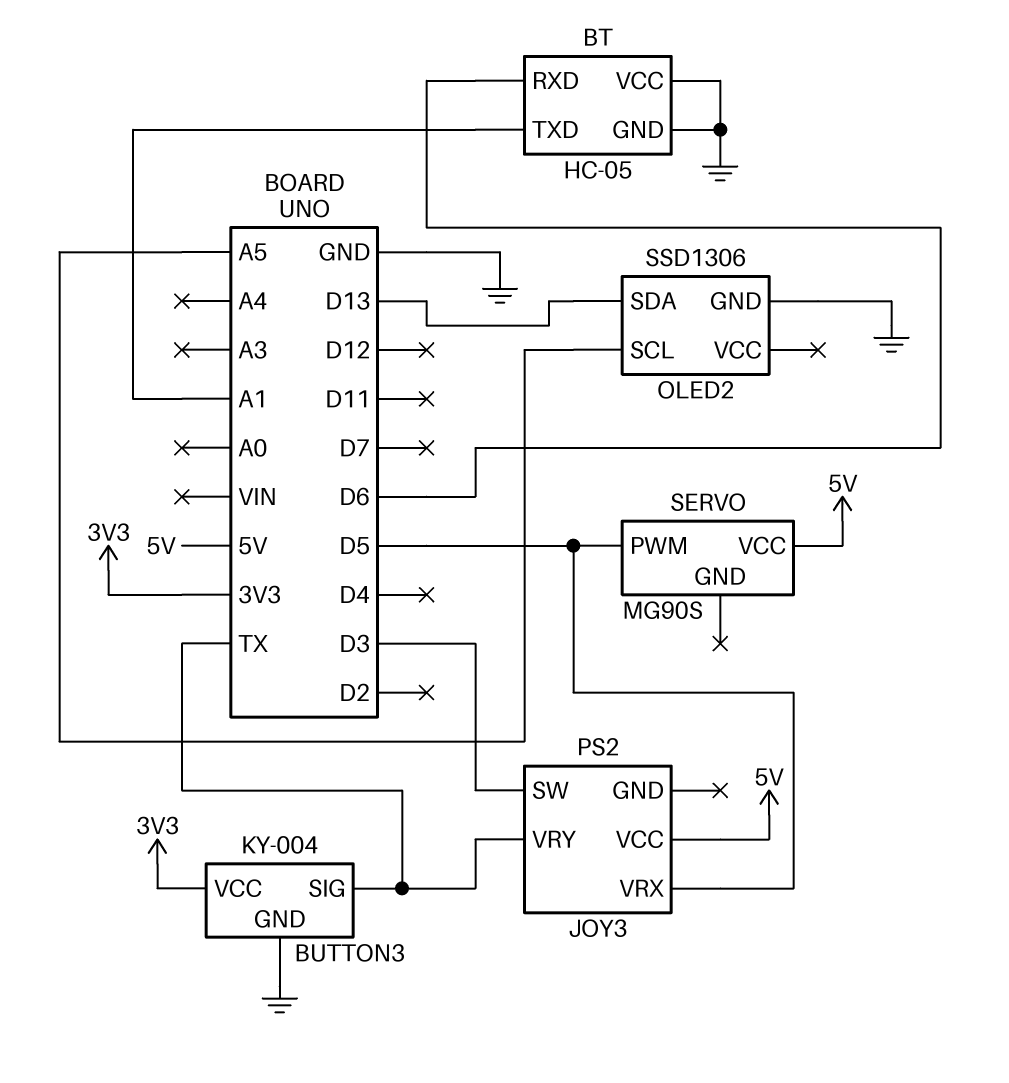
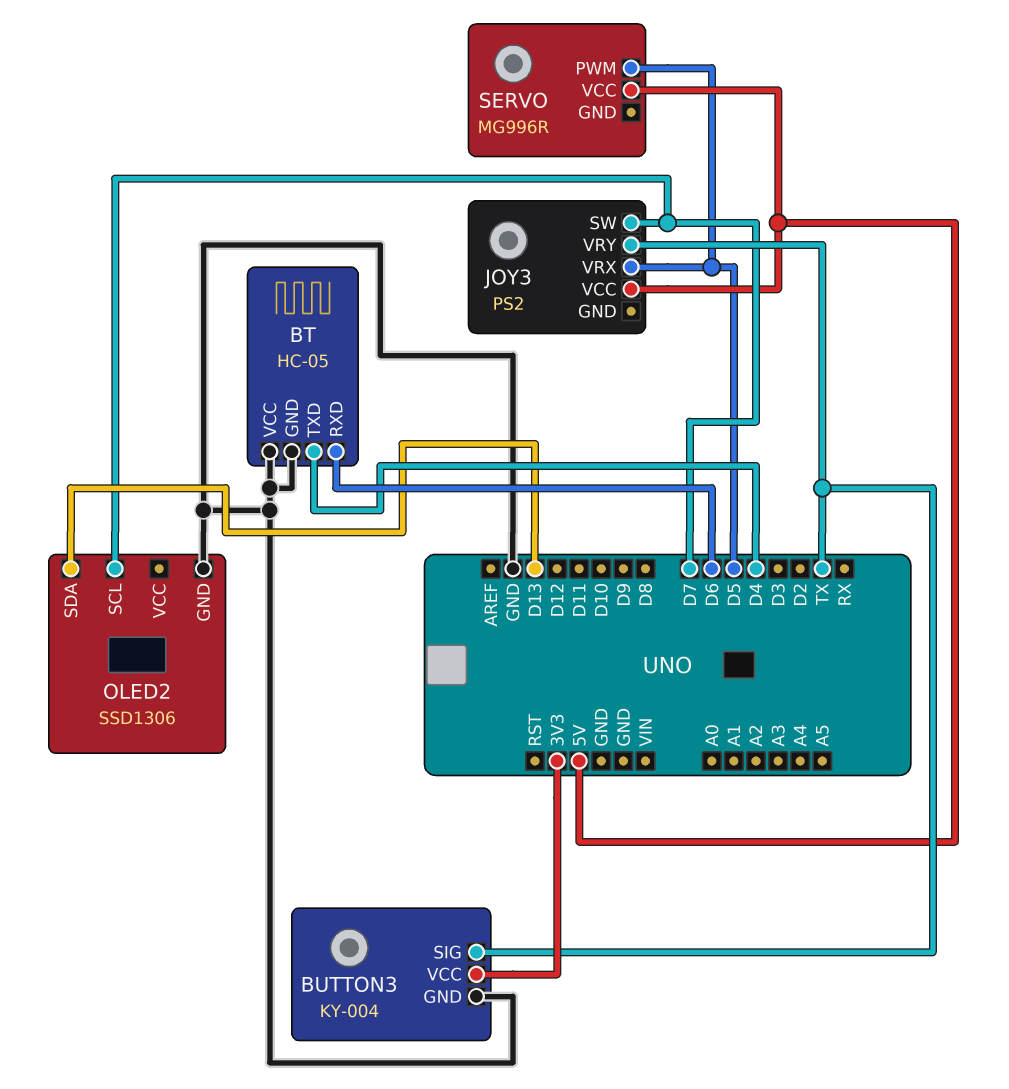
BT pin TXD: A1 -> D4
JOY3 pin SW: D3 -> D7
OLED2 pin SCL: A5 -> D7
SERVO: MG90S -> MG996R

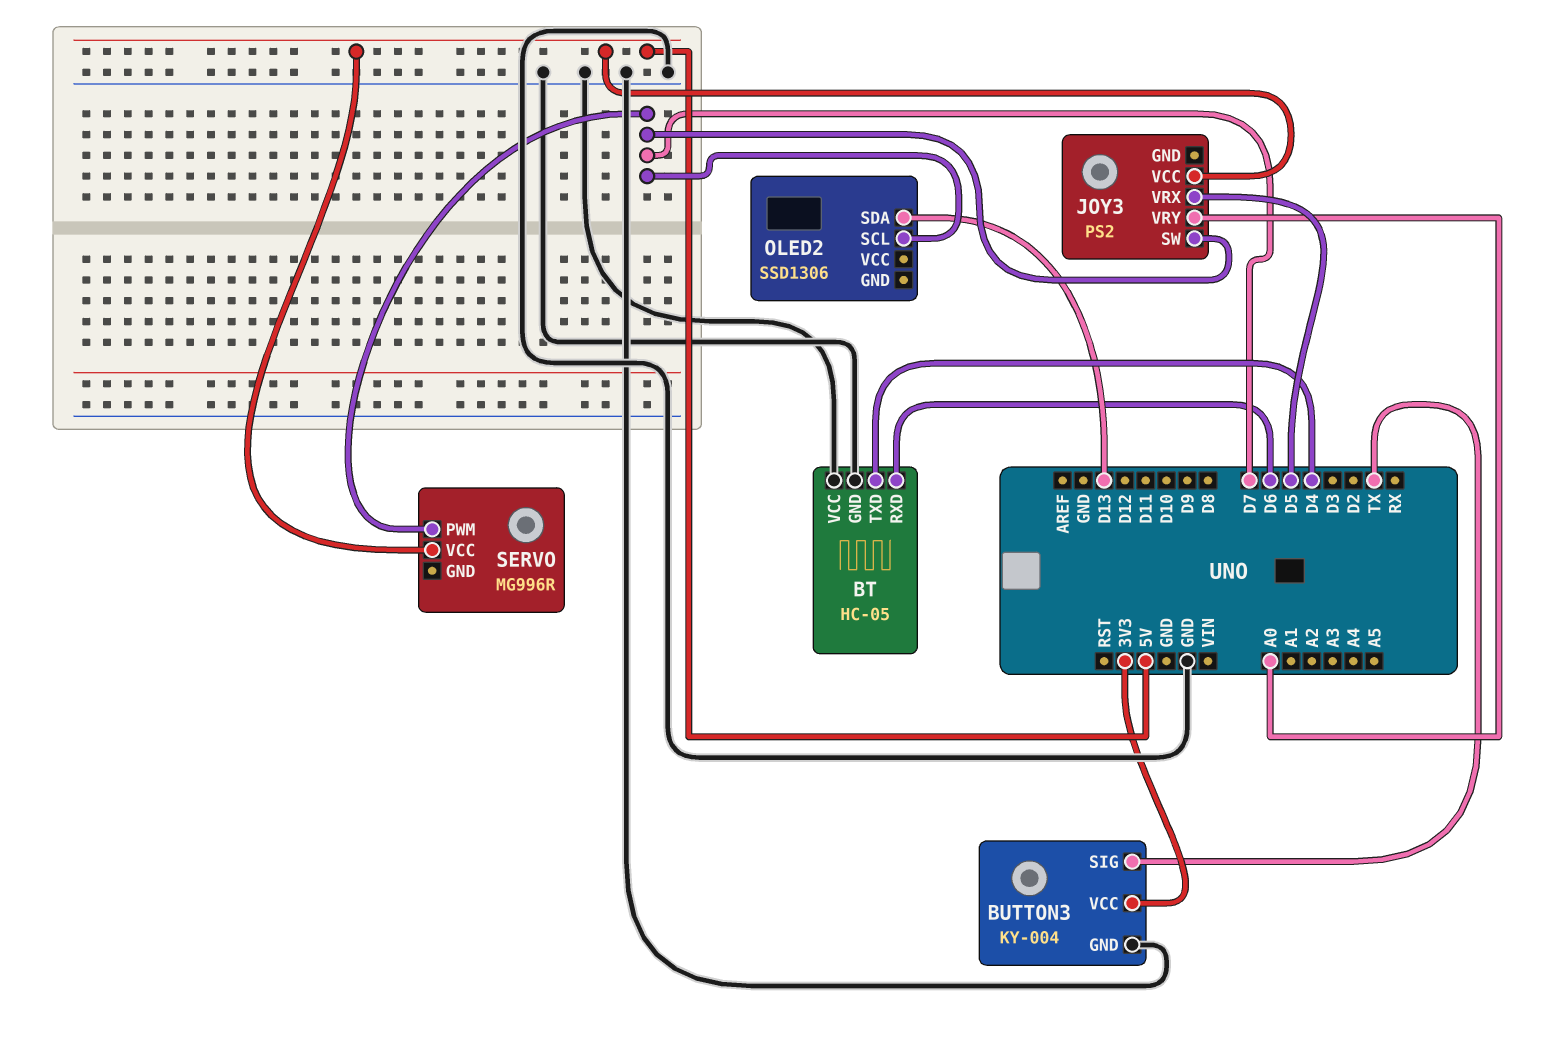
JOY3 pin VRY: TX -> A0
OLED2 pin GND: GND -> none
SERVO pin PWM: D5 -> D7

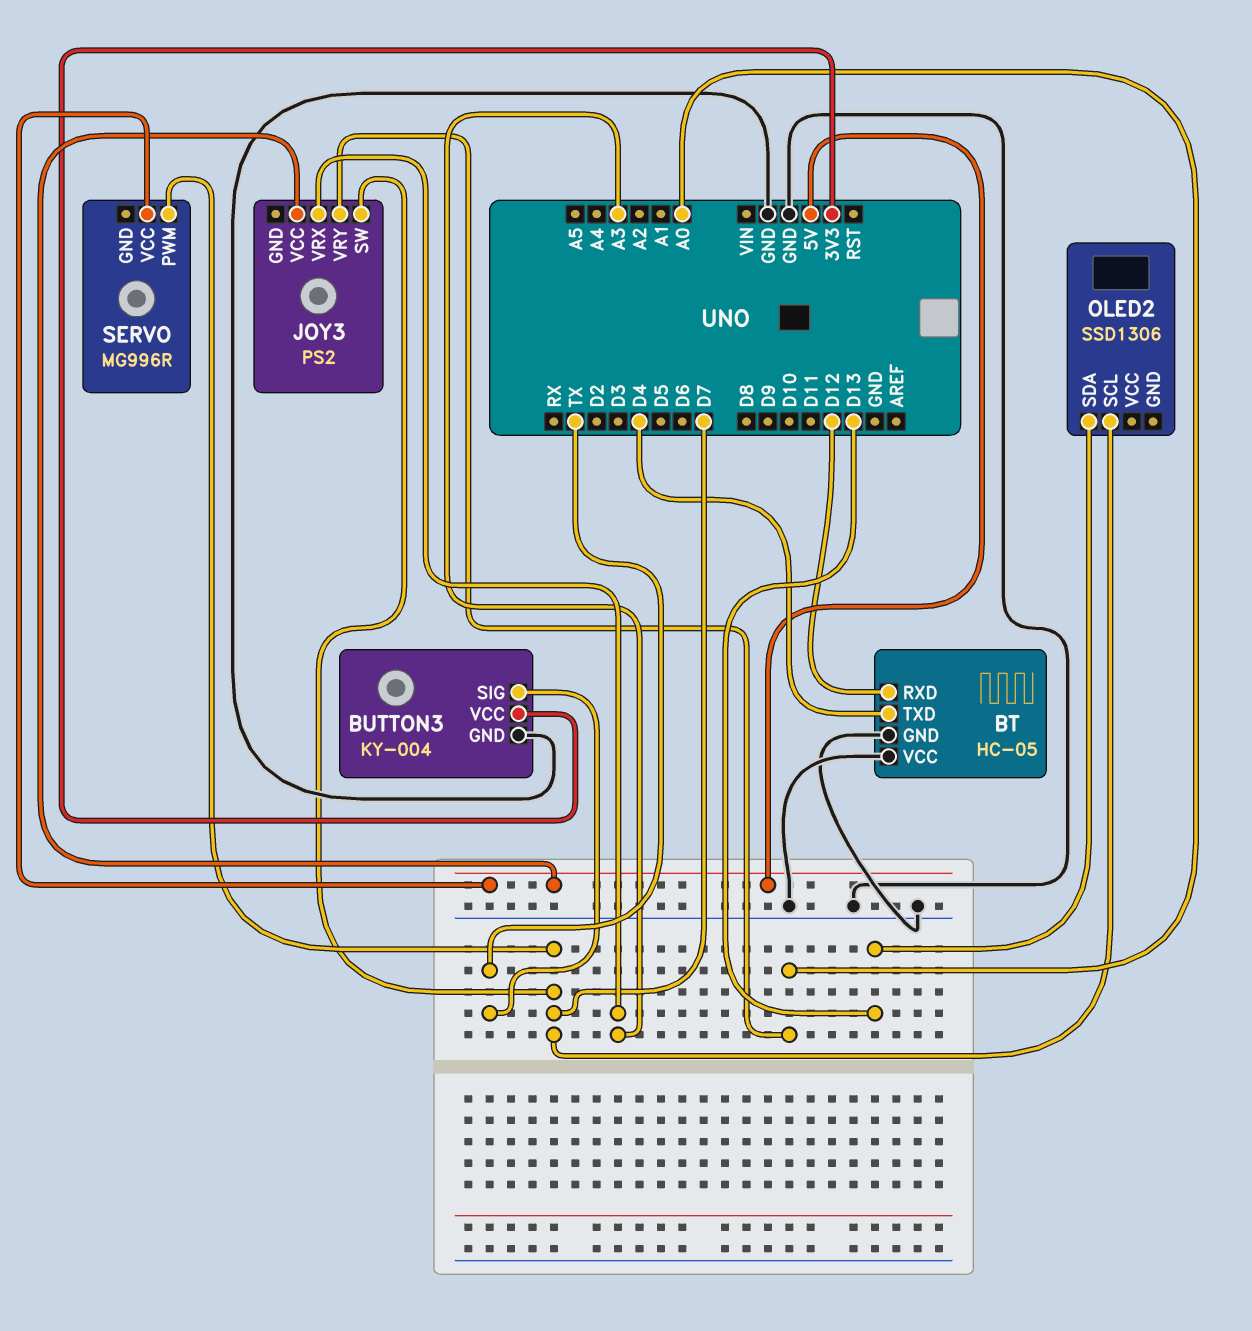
BT pin RXD: D6 -> D12
JOY3 pin VRX: D5 -> A3

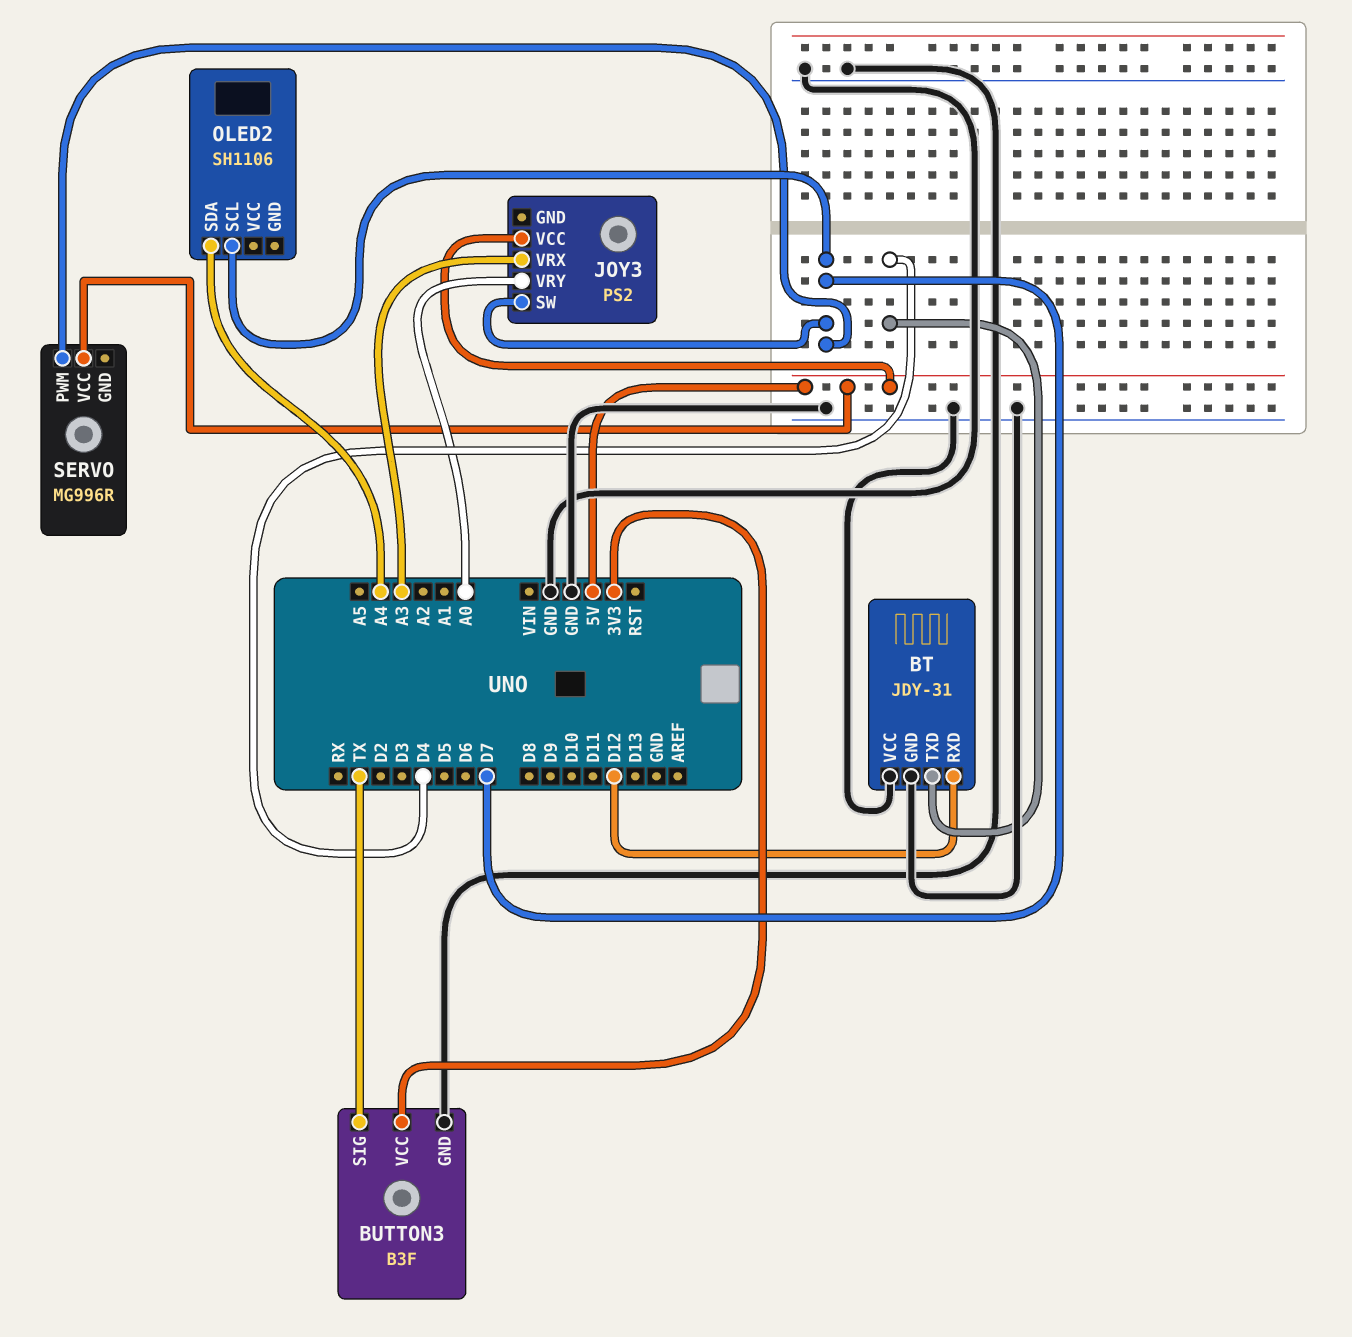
BT: HC-05 -> JDY-31
BUTTON3: KY-004 -> B3F
OLED2: SSD1306 -> SH1106
OLED2 pin SDA: D13 -> A4

